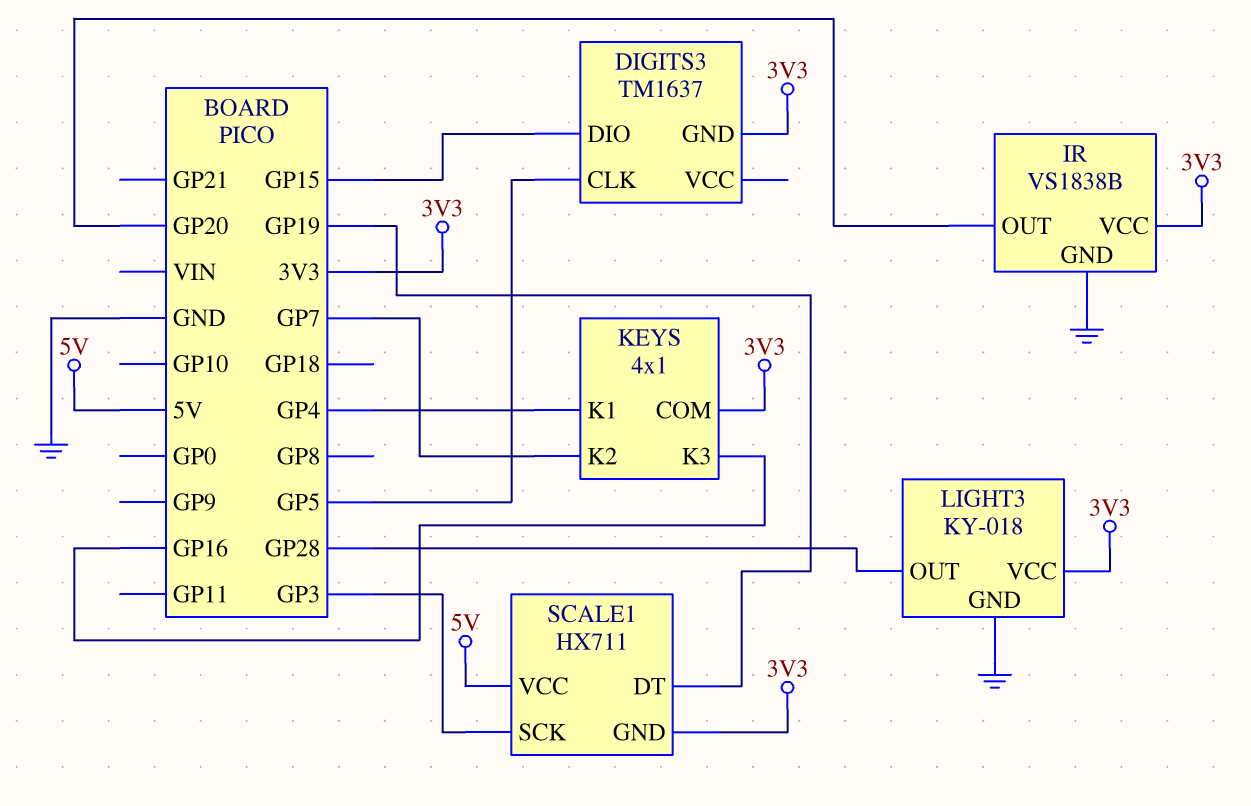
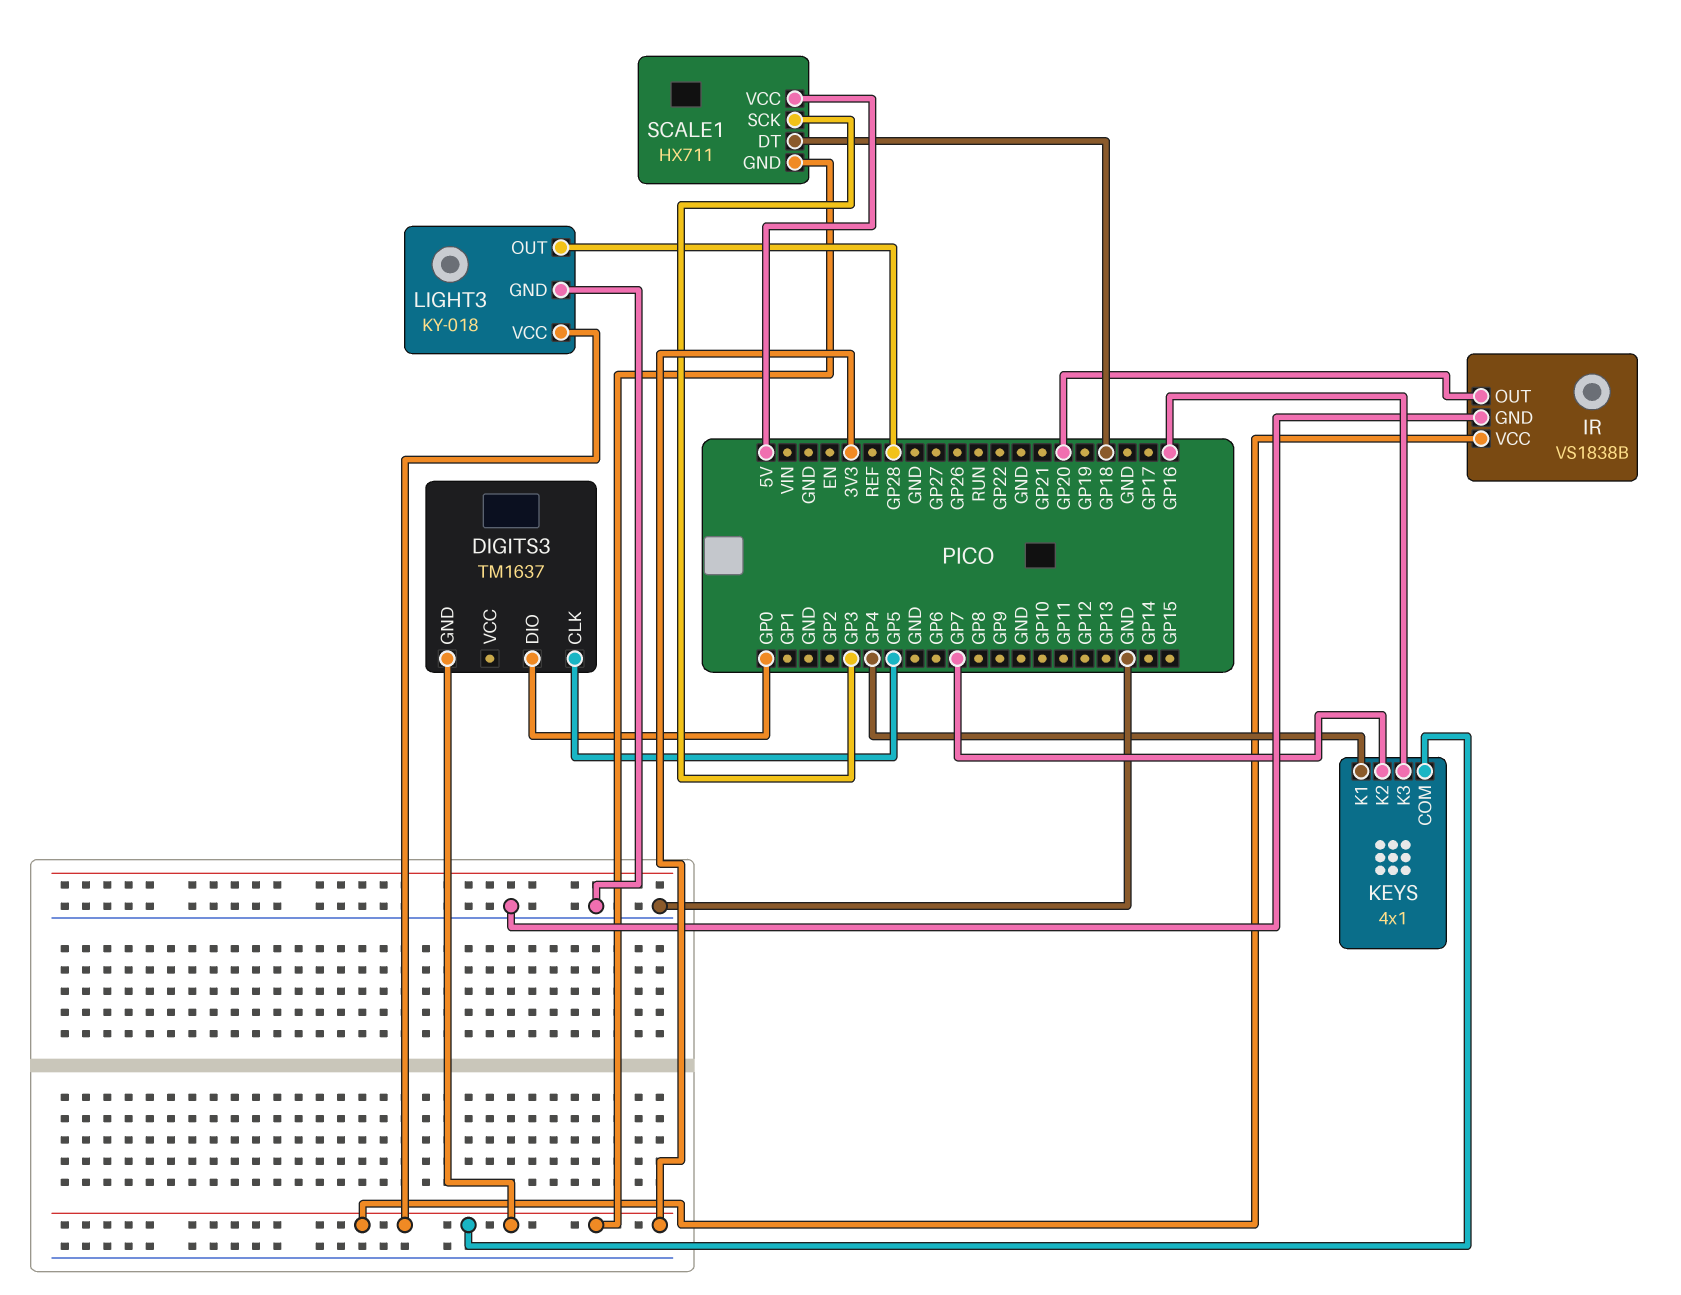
DIGITS3 pin DIO: GP15 -> GP0
SCALE1 pin DT: GP19 -> GP18

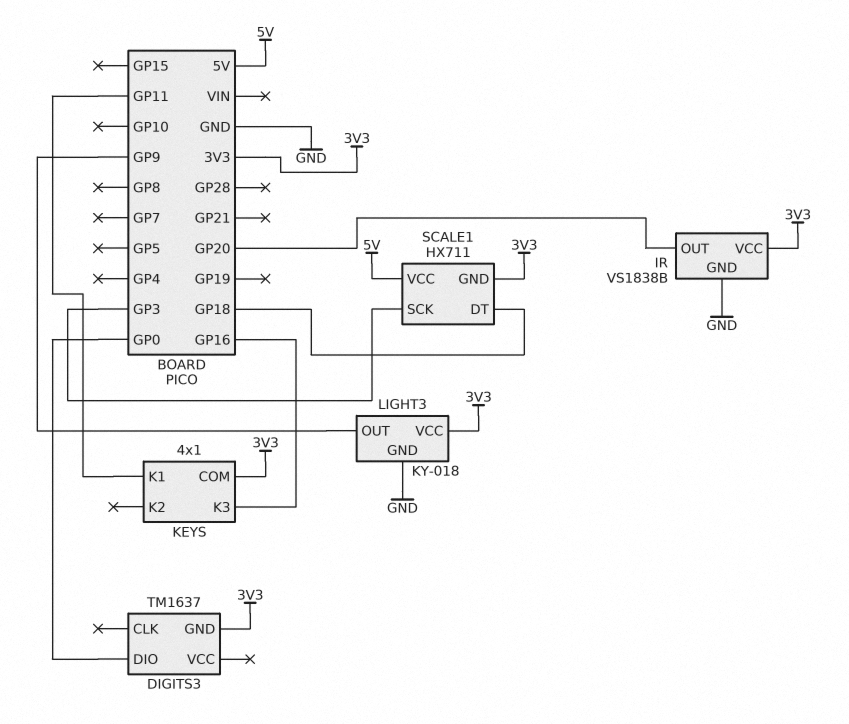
DIGITS3 pin CLK: GP5 -> none
KEYS pin K1: GP4 -> GP11
KEYS pin K2: GP7 -> none
LIGHT3 pin OUT: GP28 -> GP9

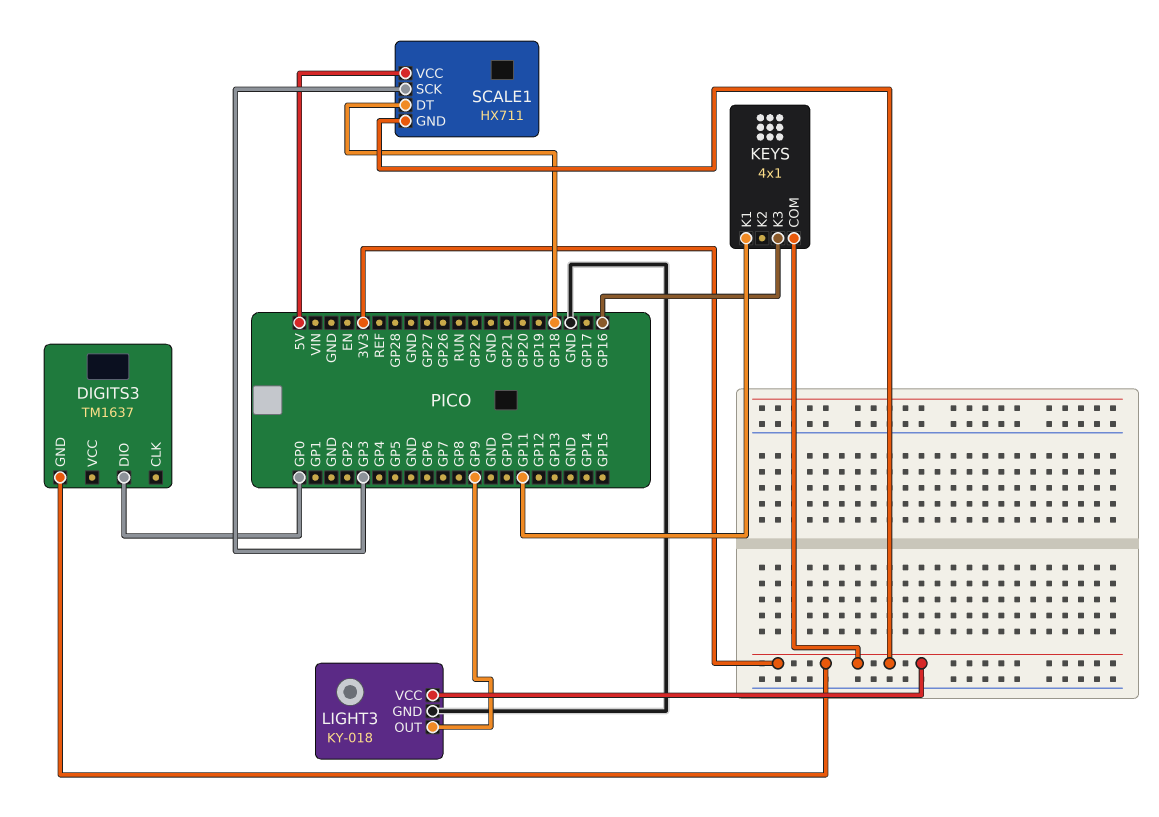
IR: VS1838B -> none
IR pin GND: GND -> none
IR pin OUT: GP20 -> none
IR pin VCC: 3V3 -> none

